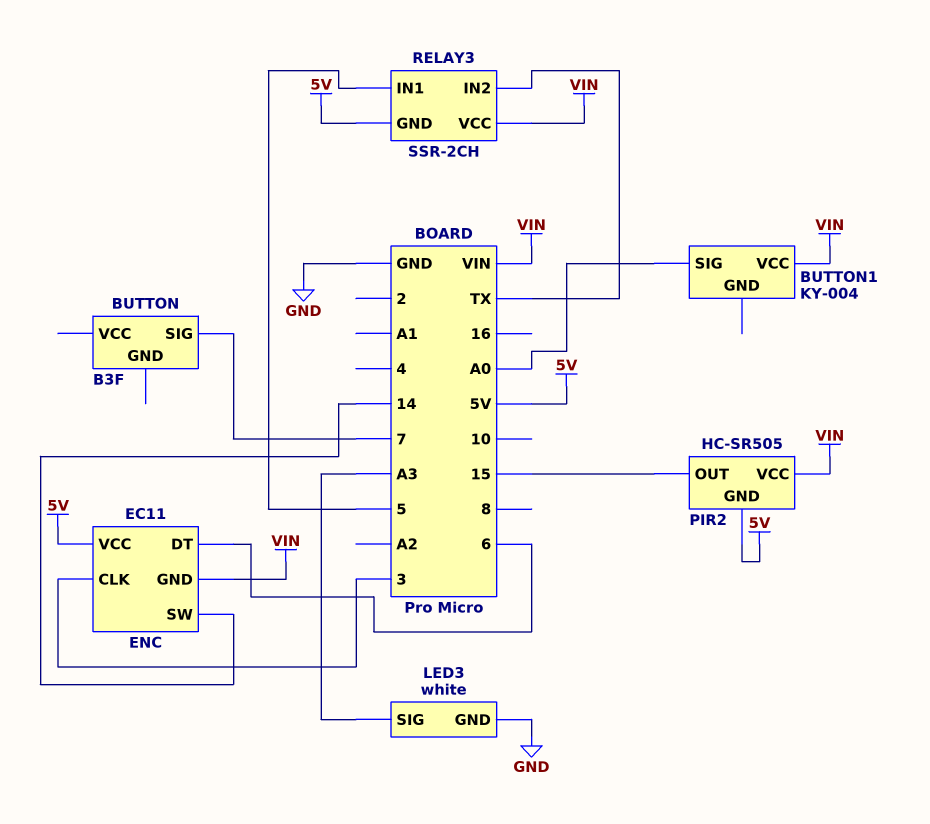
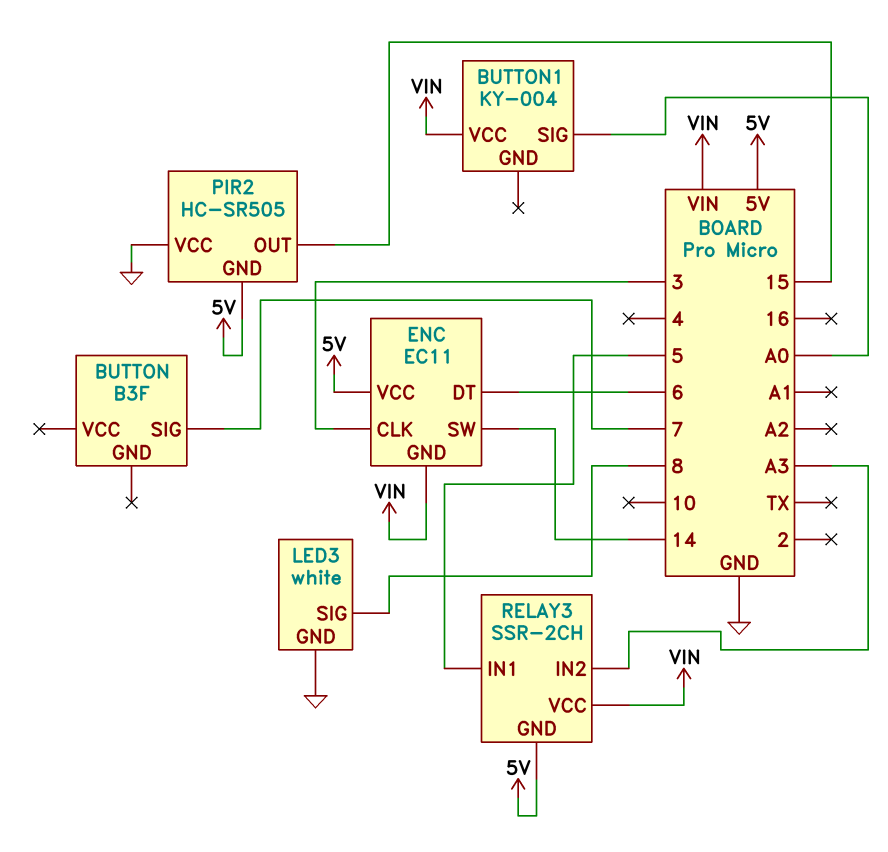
LED3 pin SIG: A3 -> 8
PIR2 pin VCC: VIN -> GND
RELAY3 pin IN2: TX -> A3

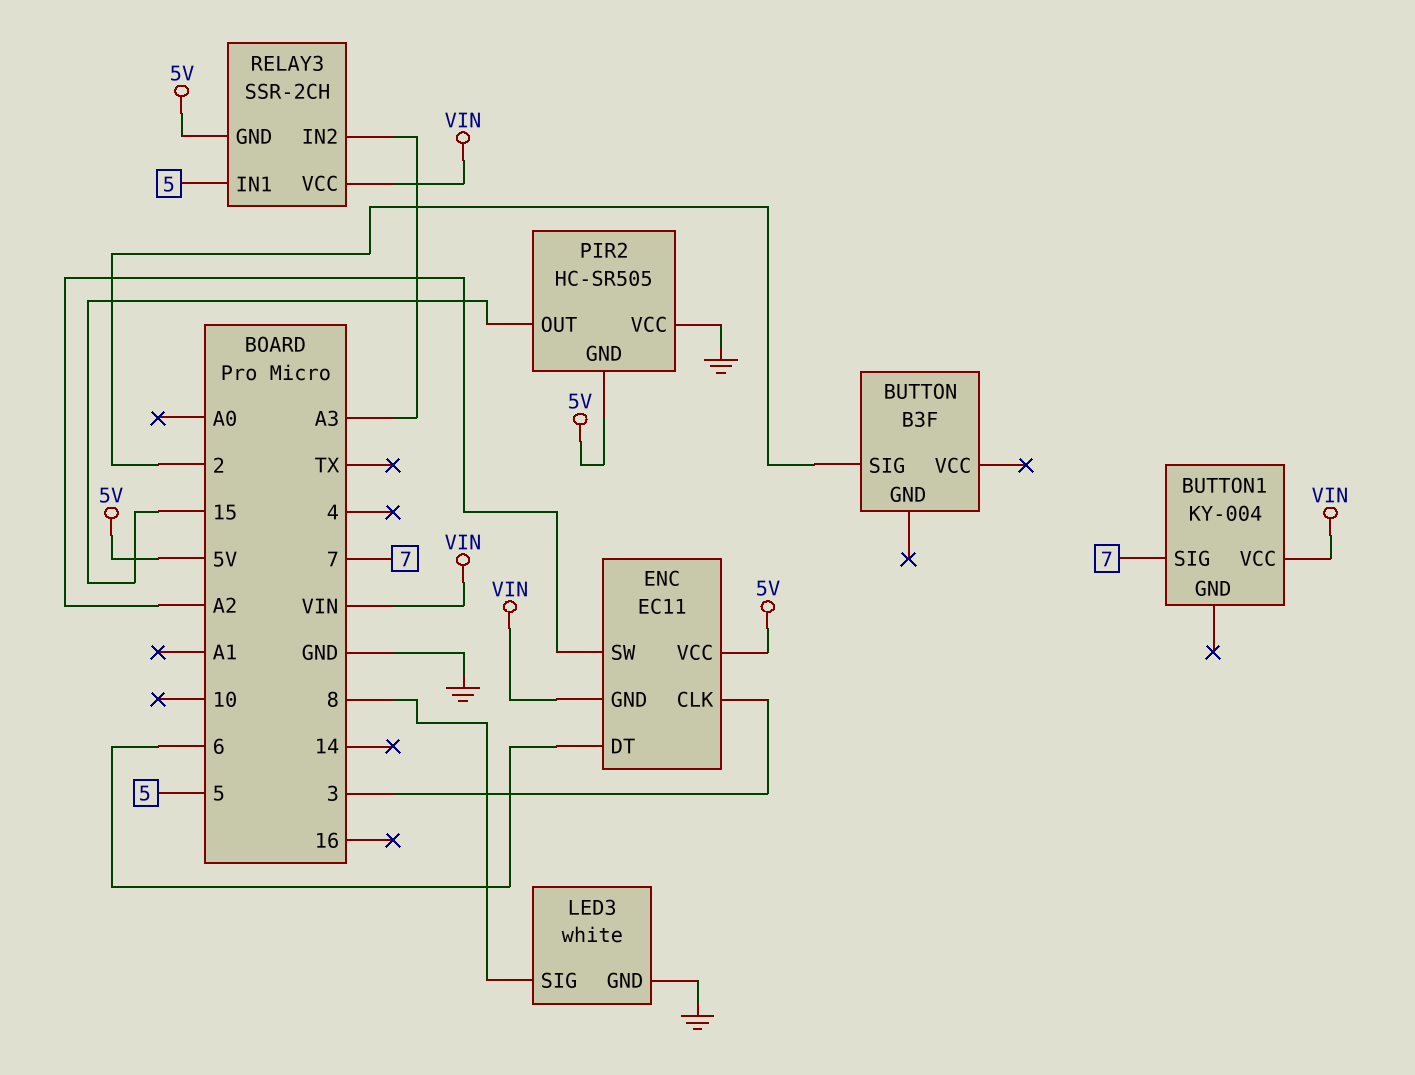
BUTTON pin SIG: 7 -> 2
BUTTON1 pin SIG: A0 -> 7
ENC pin SW: 14 -> A2

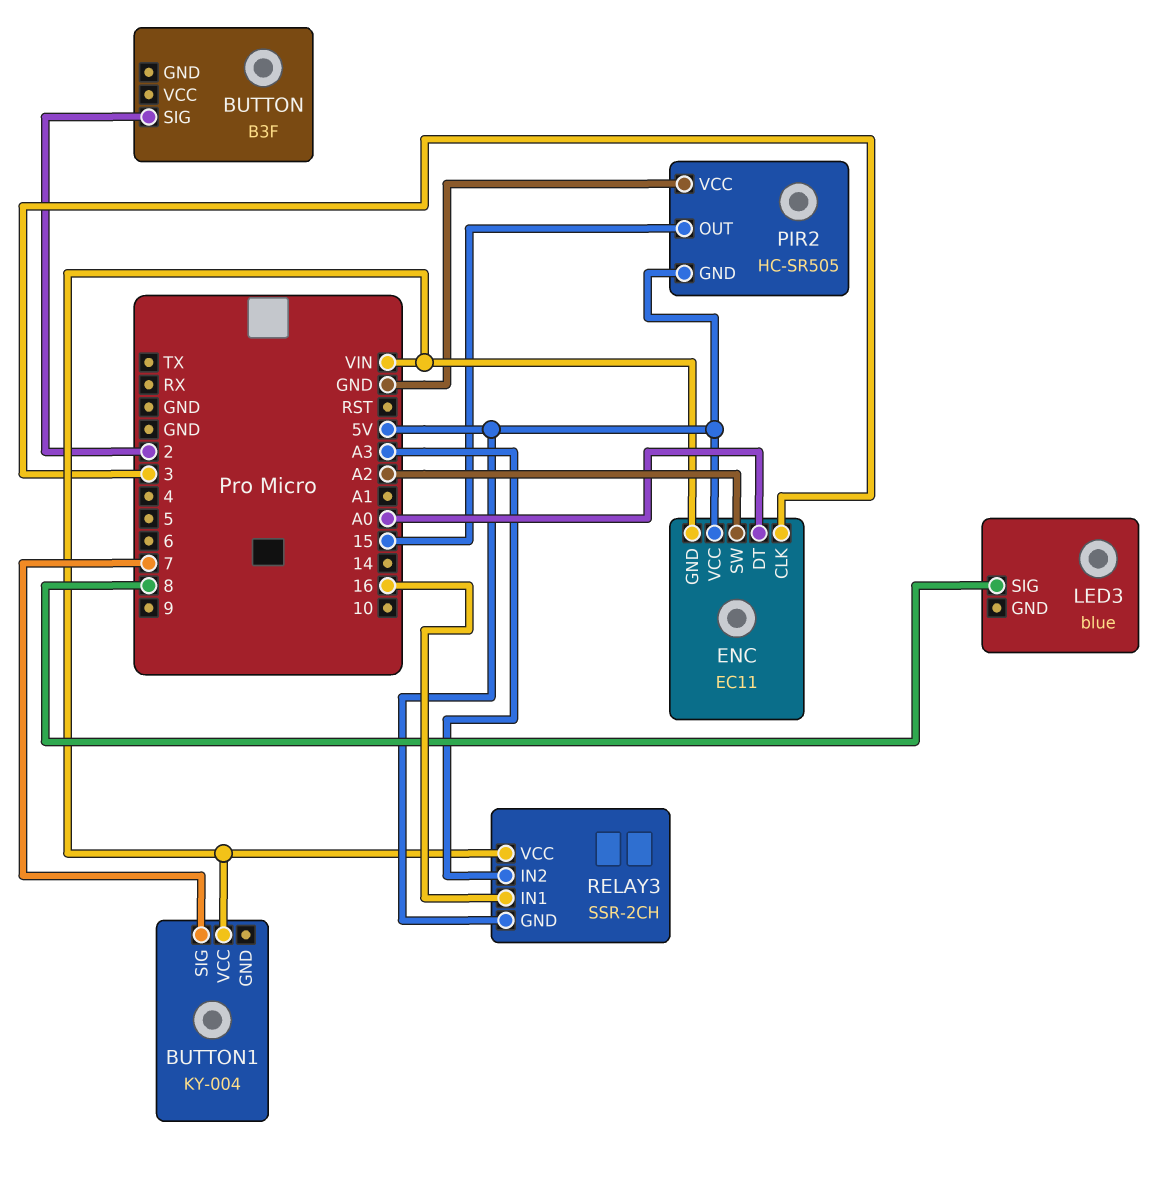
ENC pin DT: 6 -> A0
LED3: white -> blue
LED3 pin GND: GND -> none
RELAY3 pin IN1: 5 -> 16

